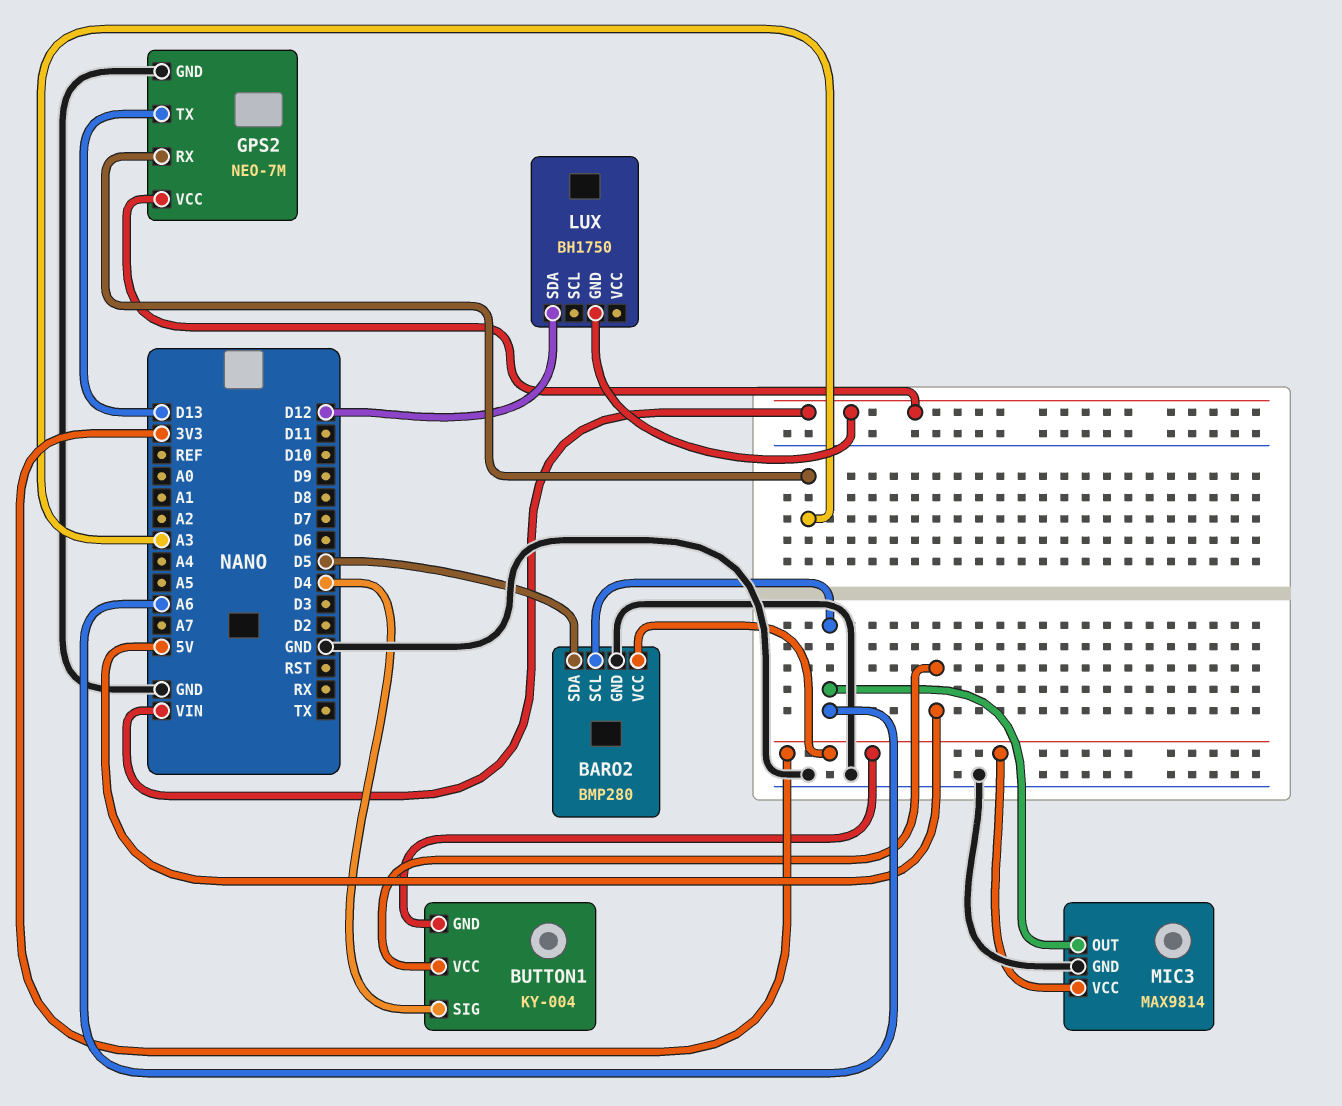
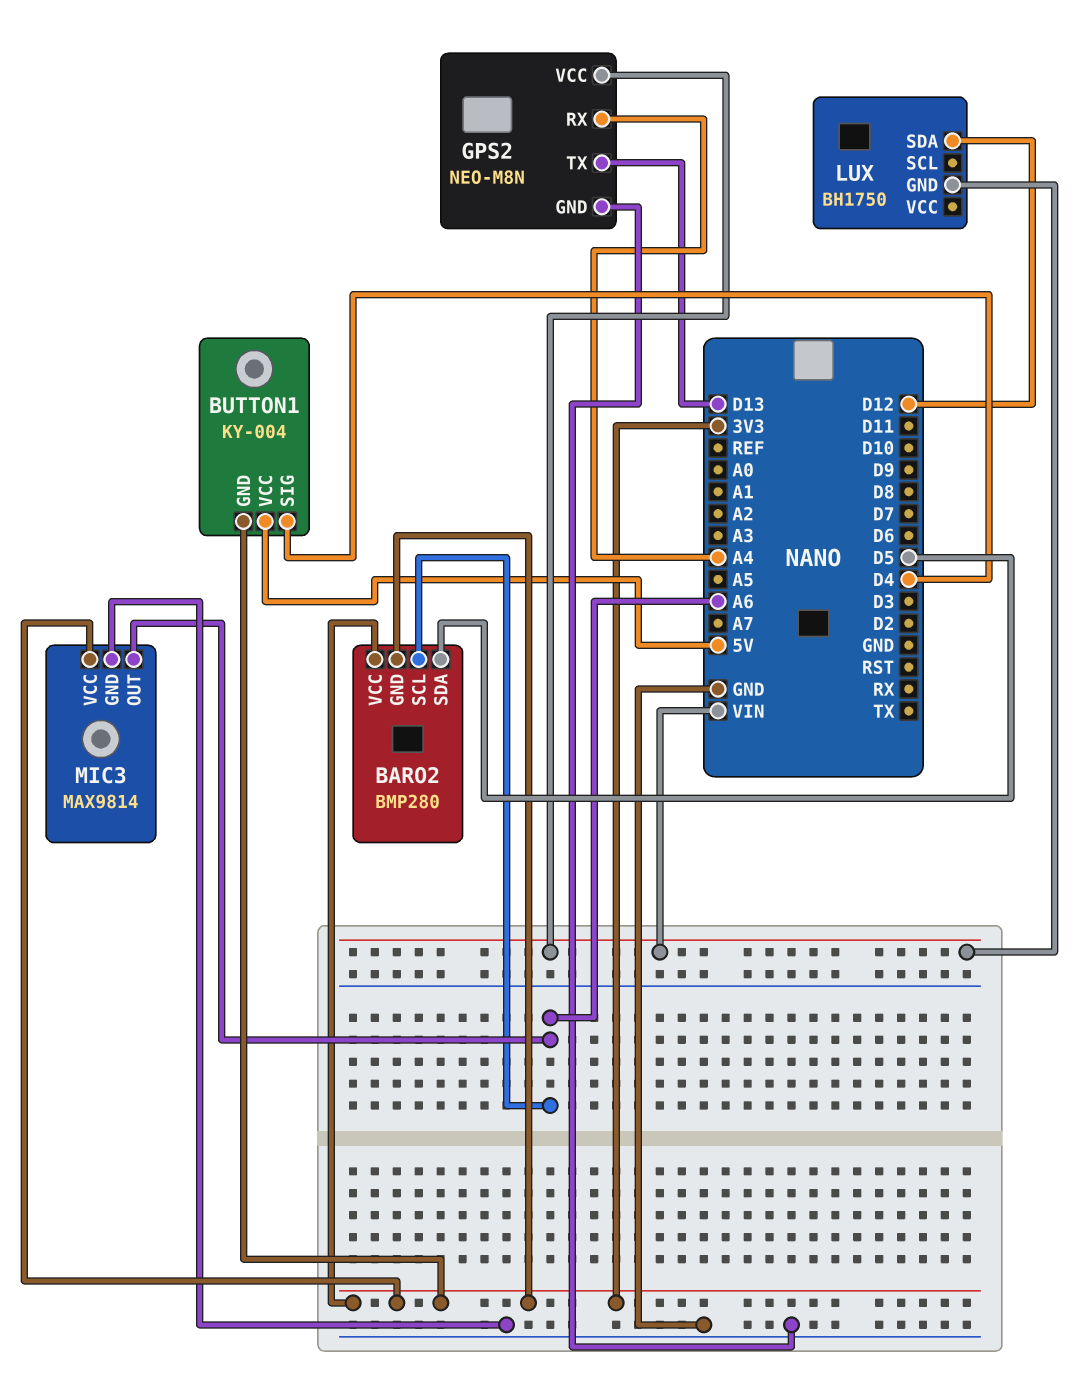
BARO2 pin GND: GND -> 3V3
GPS2: NEO-7M -> NEO-M8N
GPS2 pin RX: A3 -> A4

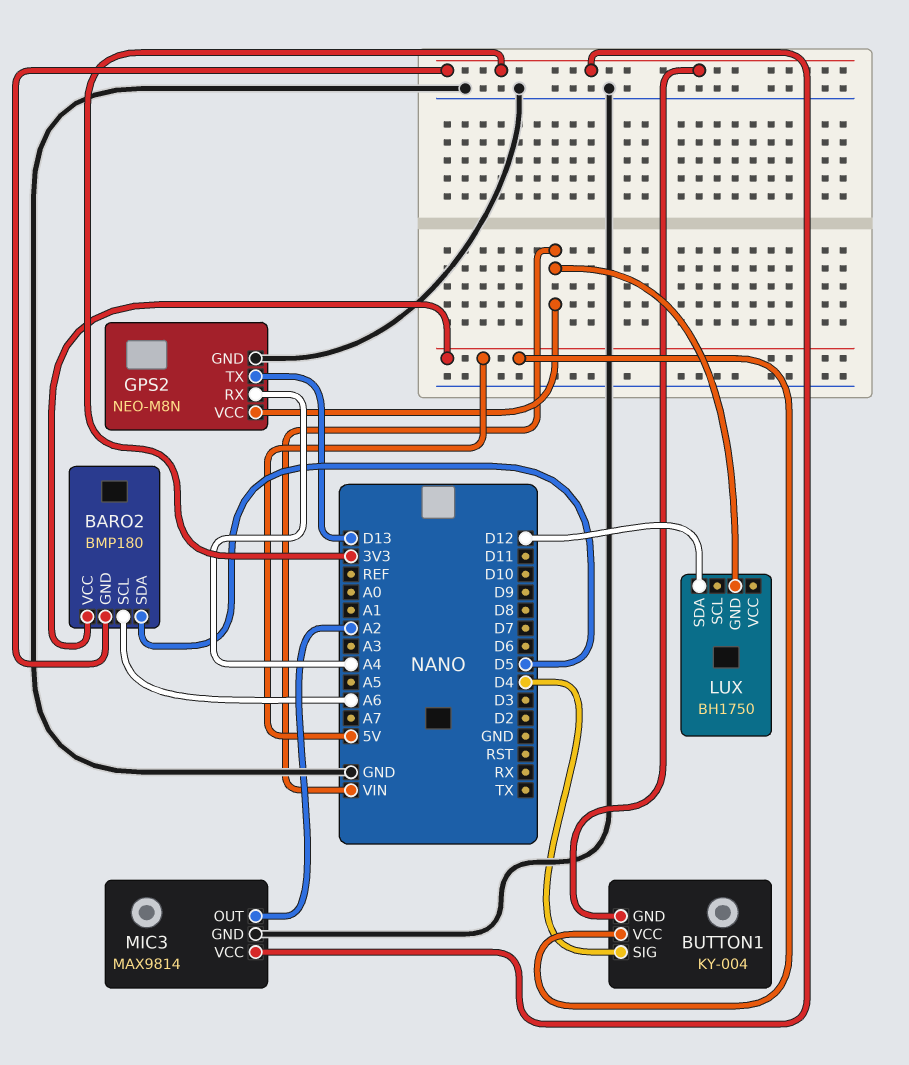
BARO2: BMP280 -> BMP180
BARO2 pin VCC: 3V3 -> 5V
MIC3 pin OUT: A6 -> A2

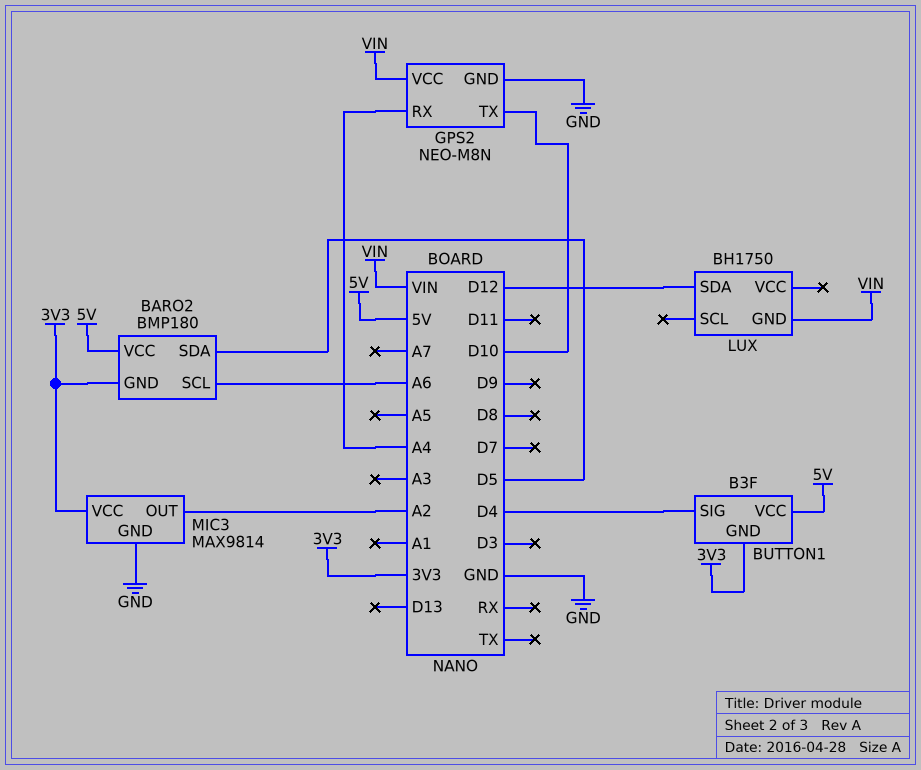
BUTTON1: KY-004 -> B3F
GPS2 pin TX: D13 -> D10

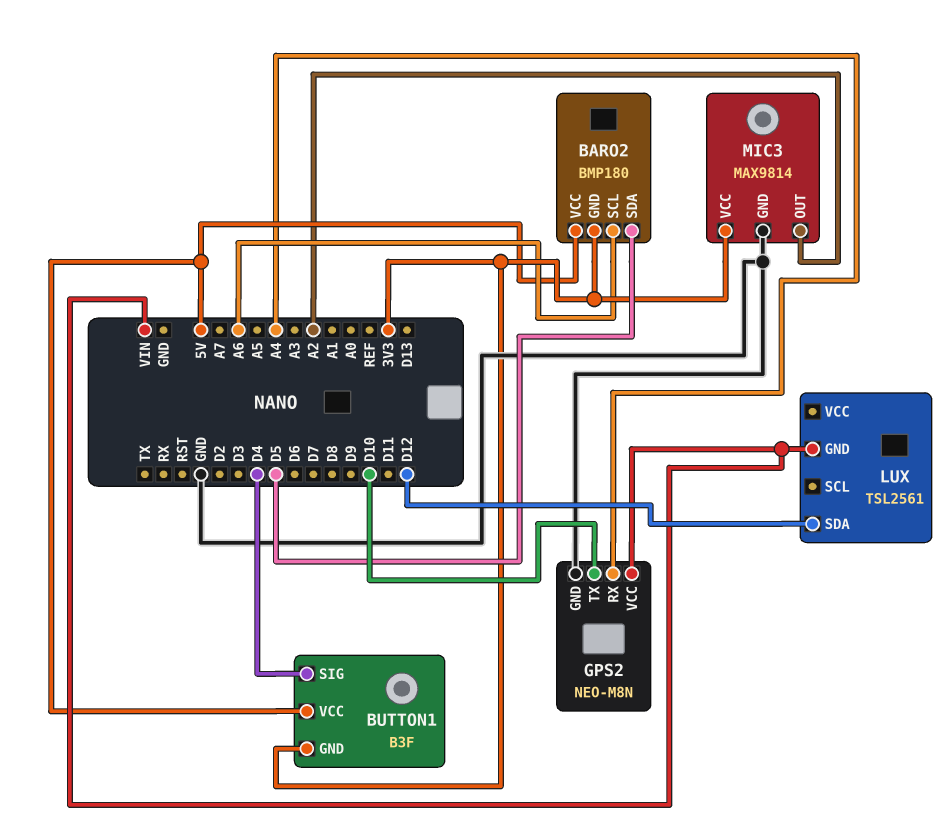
LUX: BH1750 -> TSL2561

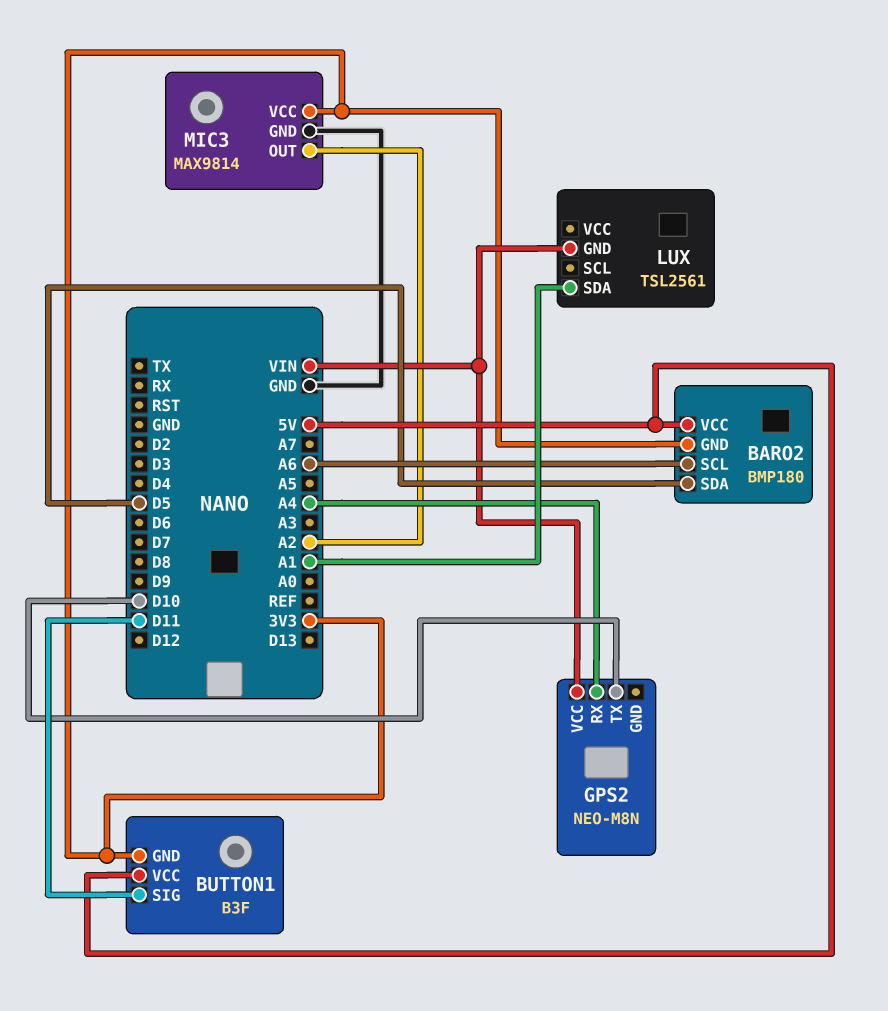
BUTTON1 pin SIG: D4 -> D11
GPS2 pin GND: GND -> none
LUX pin SDA: D12 -> A1

